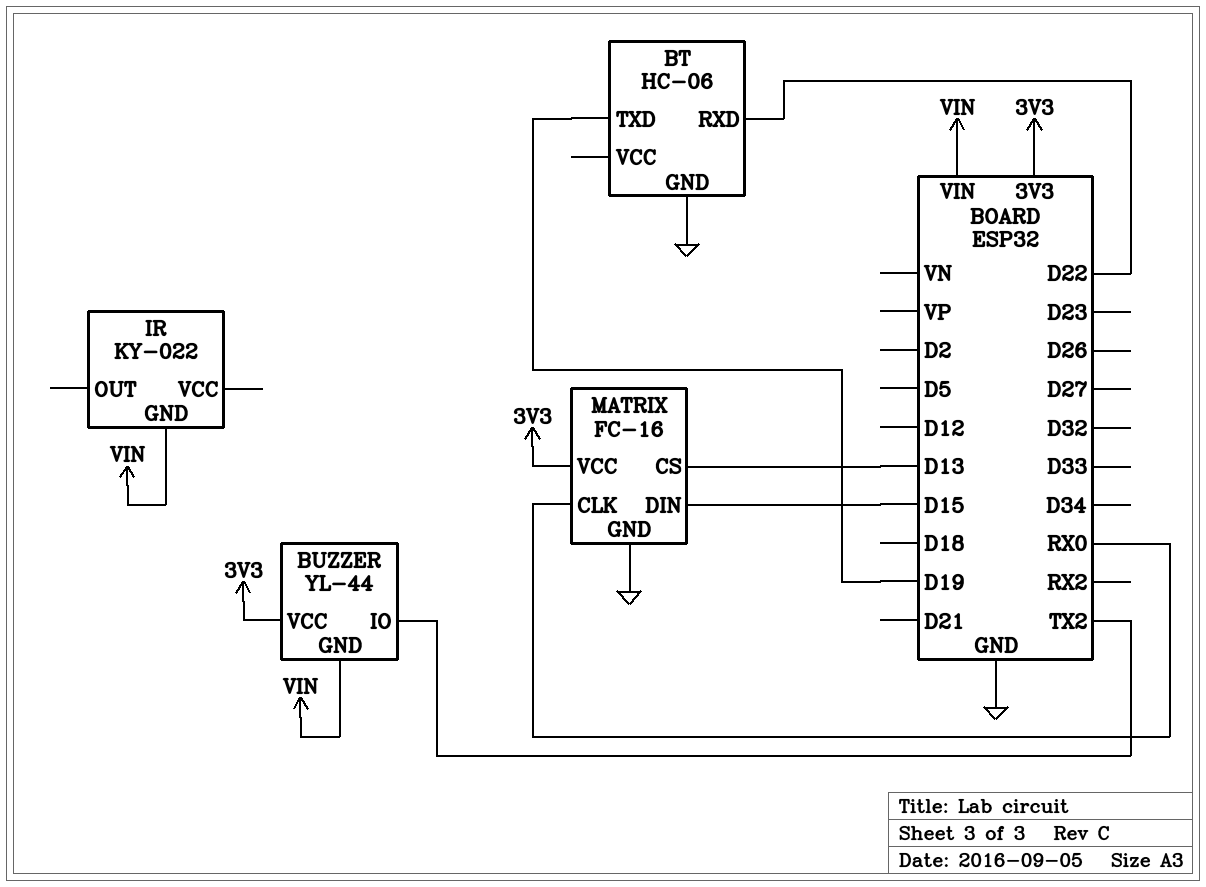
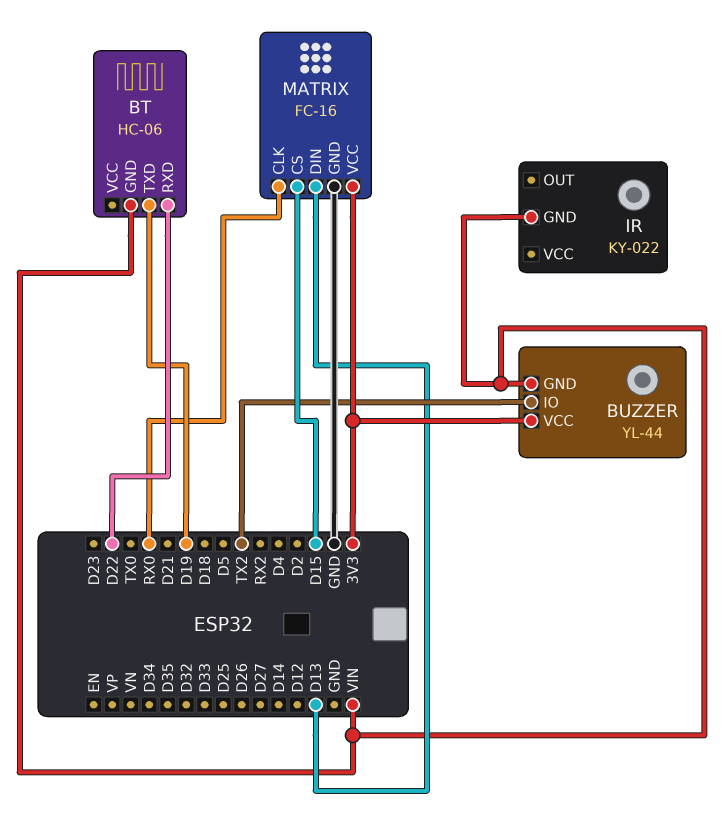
BT pin GND: GND -> VIN
MATRIX pin CS: D13 -> D15
MATRIX pin DIN: D15 -> D13

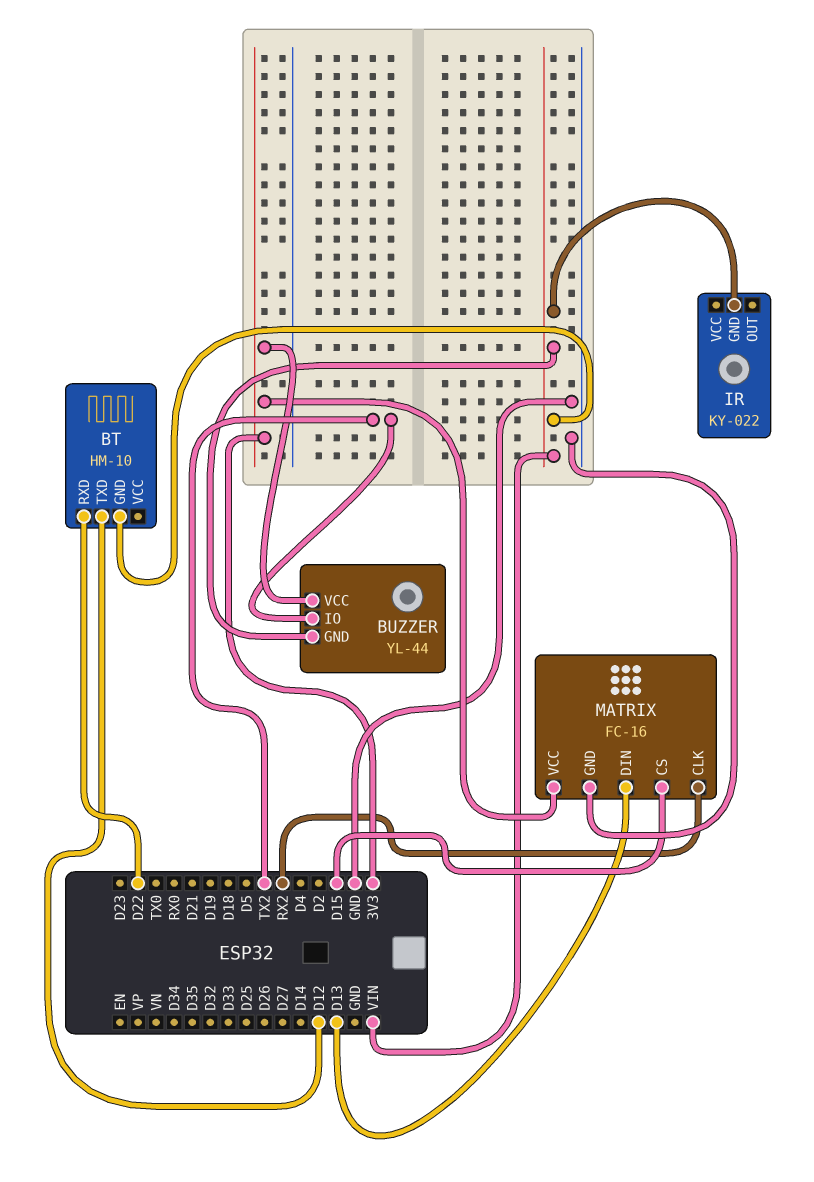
BT: HC-06 -> HM-10
BT pin TXD: D19 -> D12
MATRIX pin CLK: RX0 -> RX2

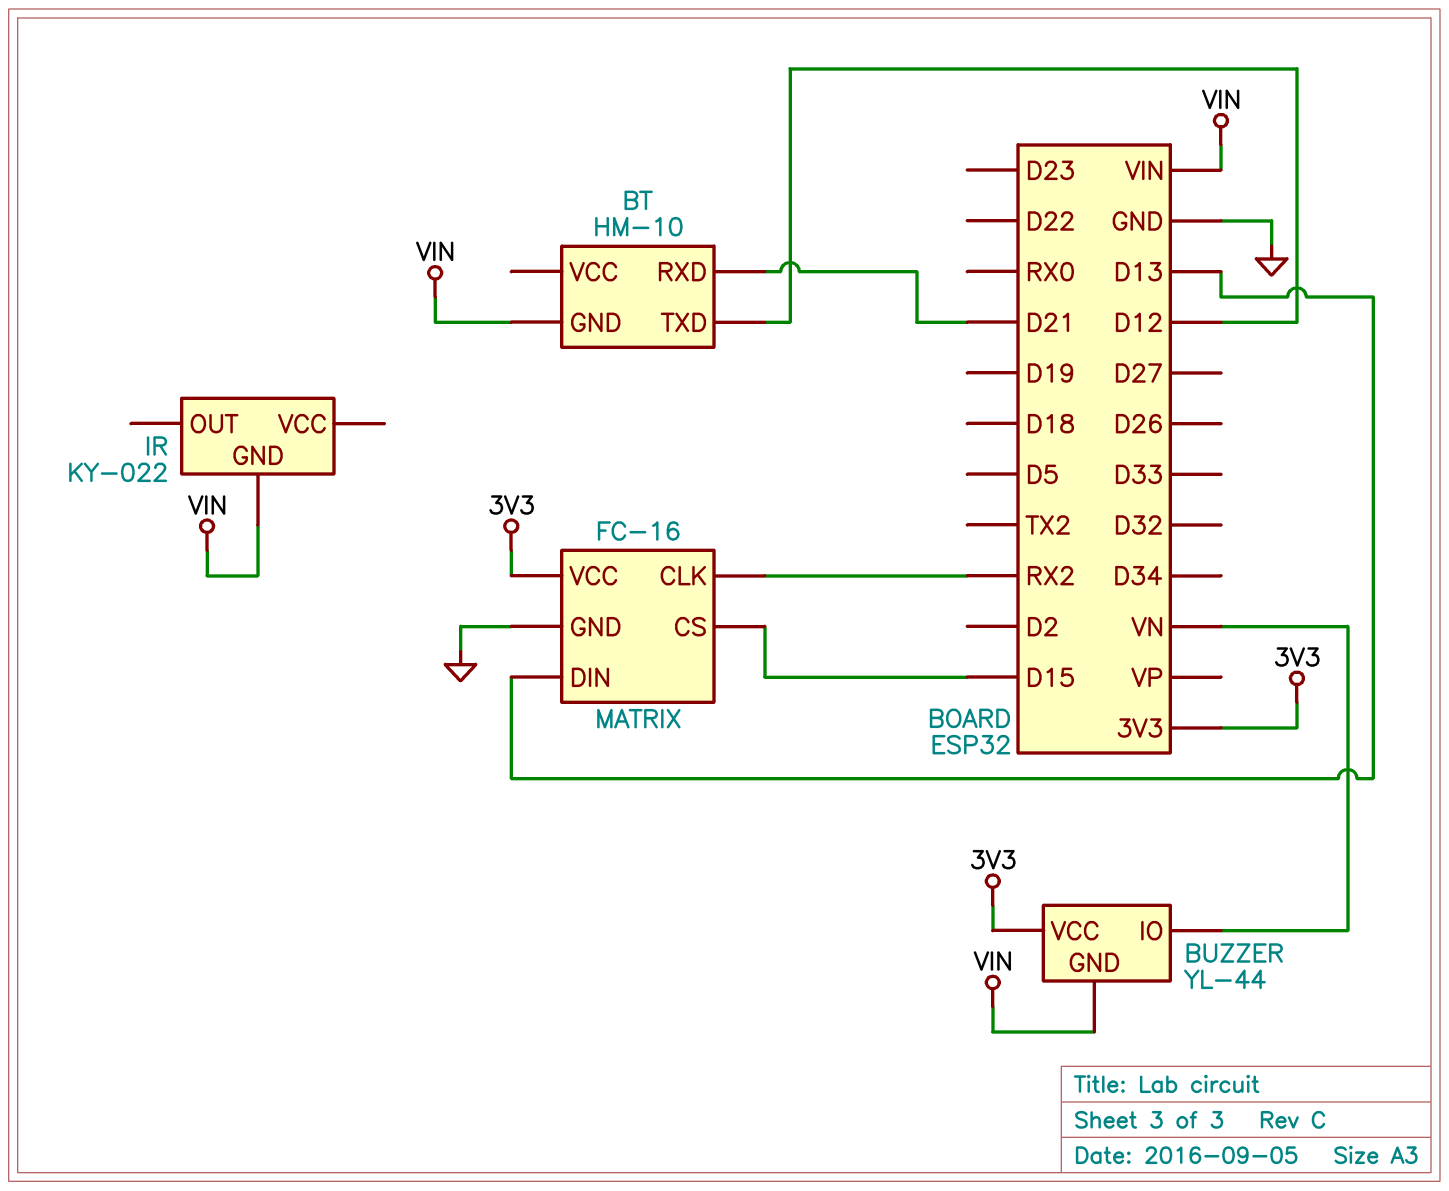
BT pin RXD: D22 -> D21
BUZZER pin IO: TX2 -> VN

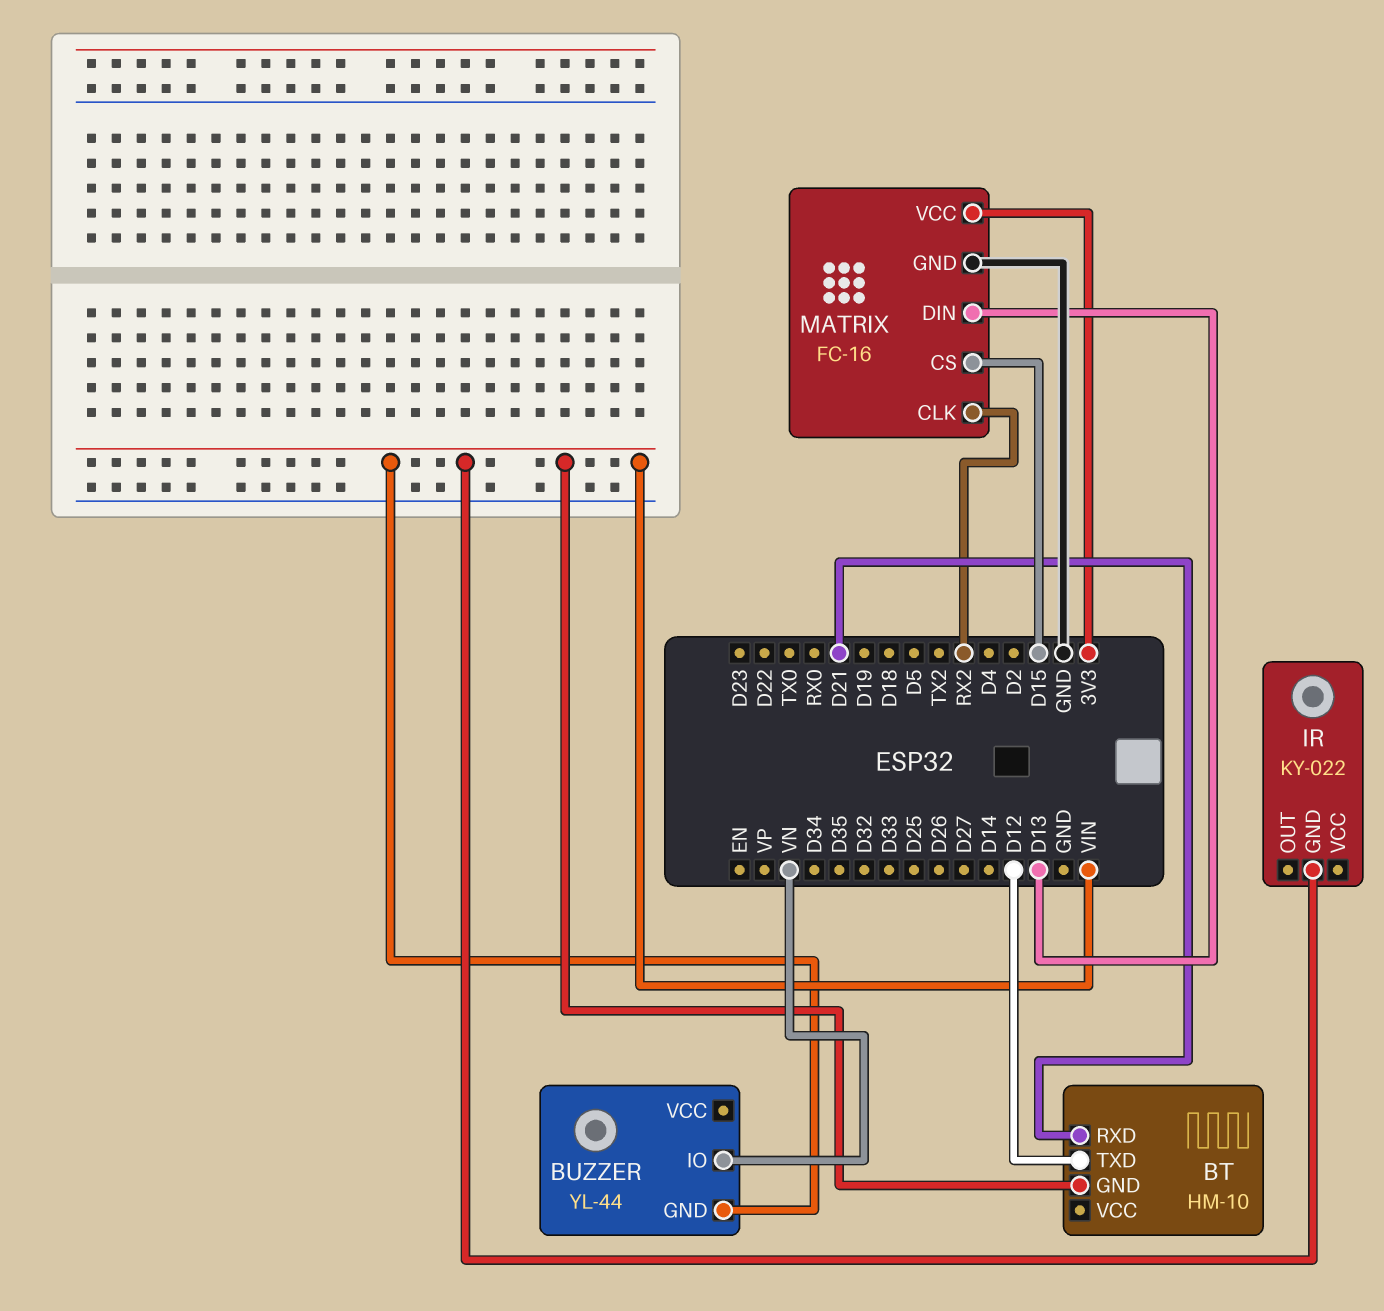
BUZZER pin VCC: 3V3 -> none

